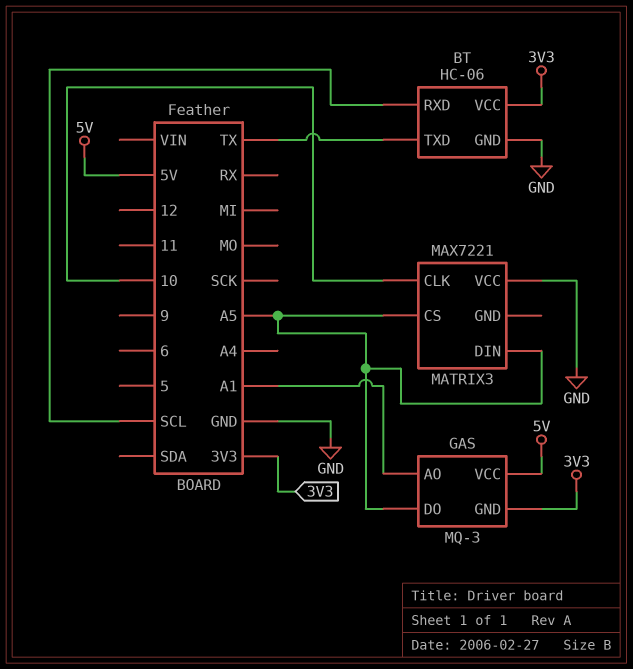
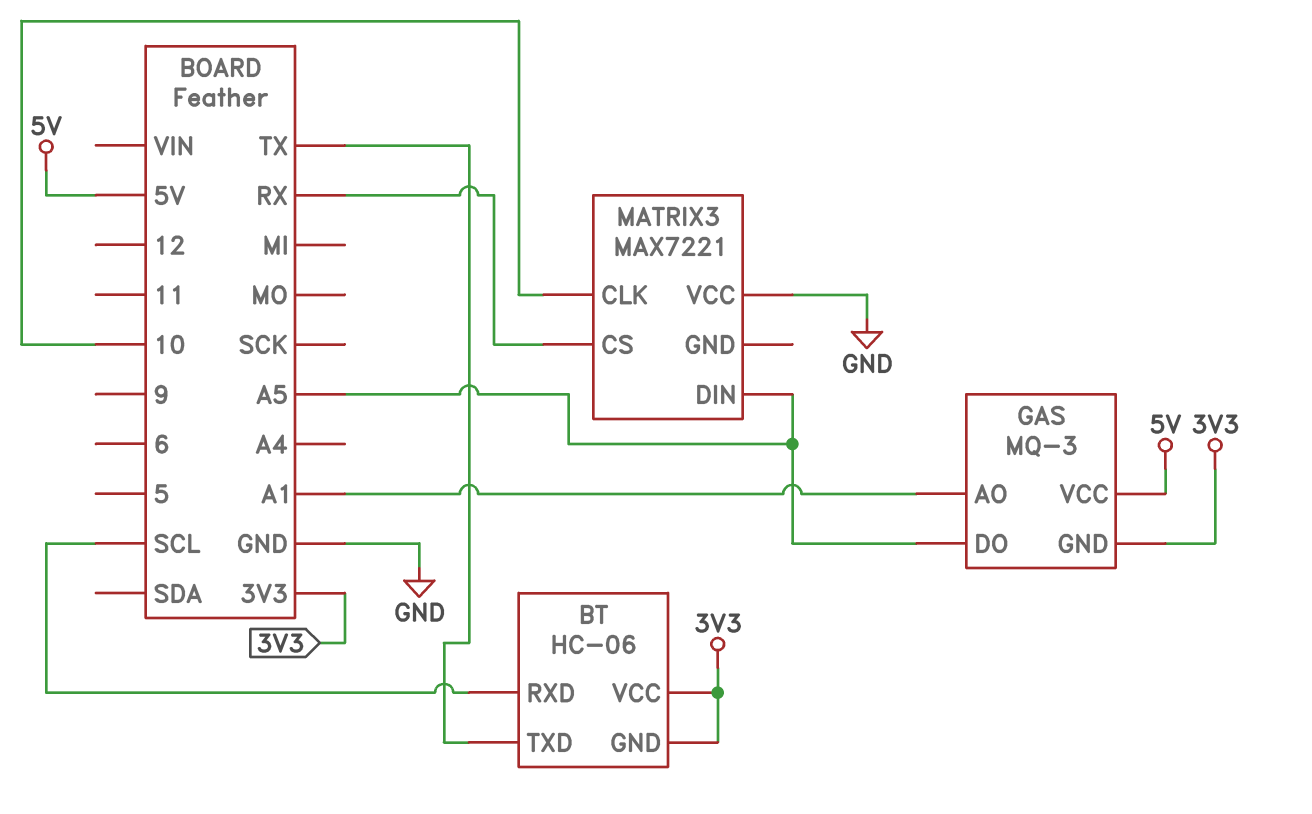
BT pin GND: GND -> 3V3
MATRIX3 pin CS: A5 -> RX

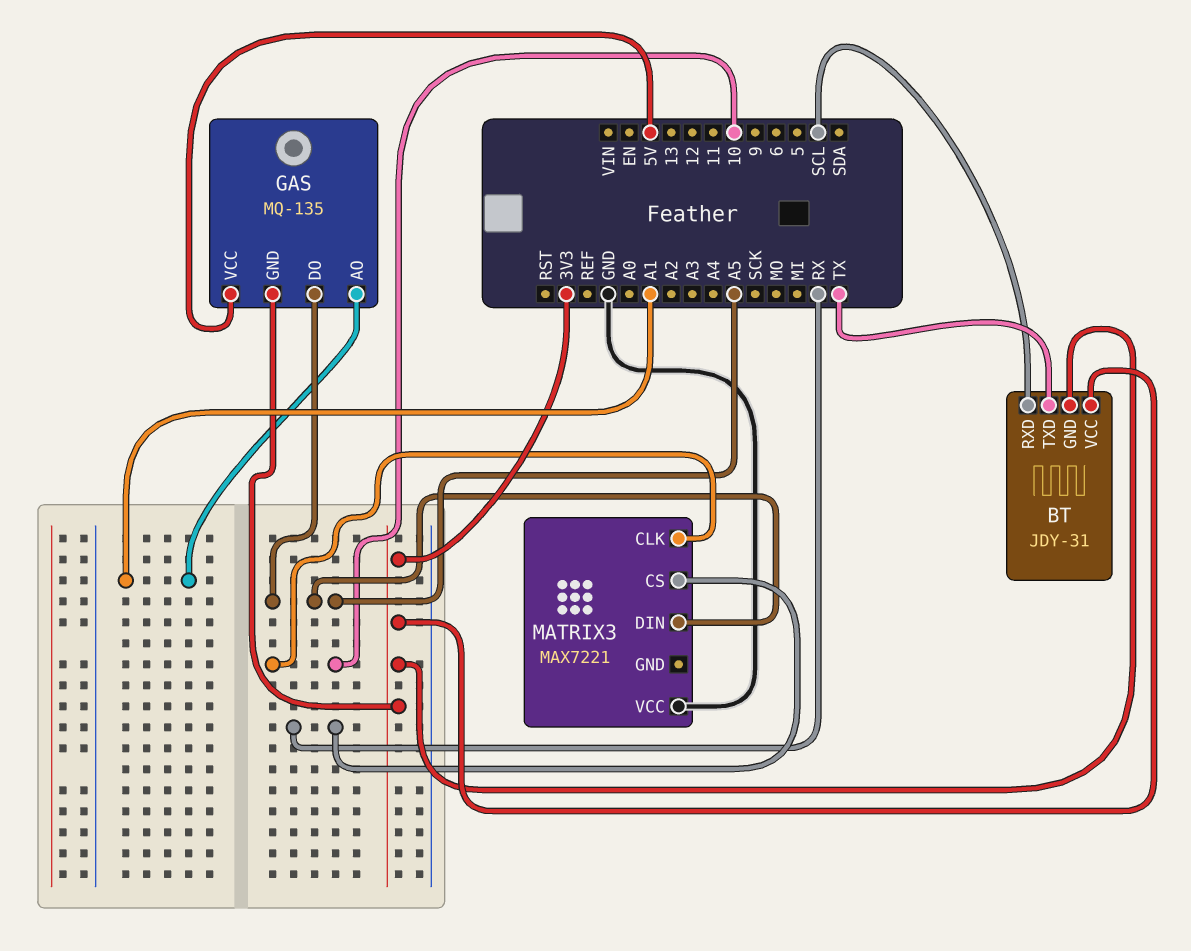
BT: HC-06 -> JDY-31
GAS: MQ-3 -> MQ-135

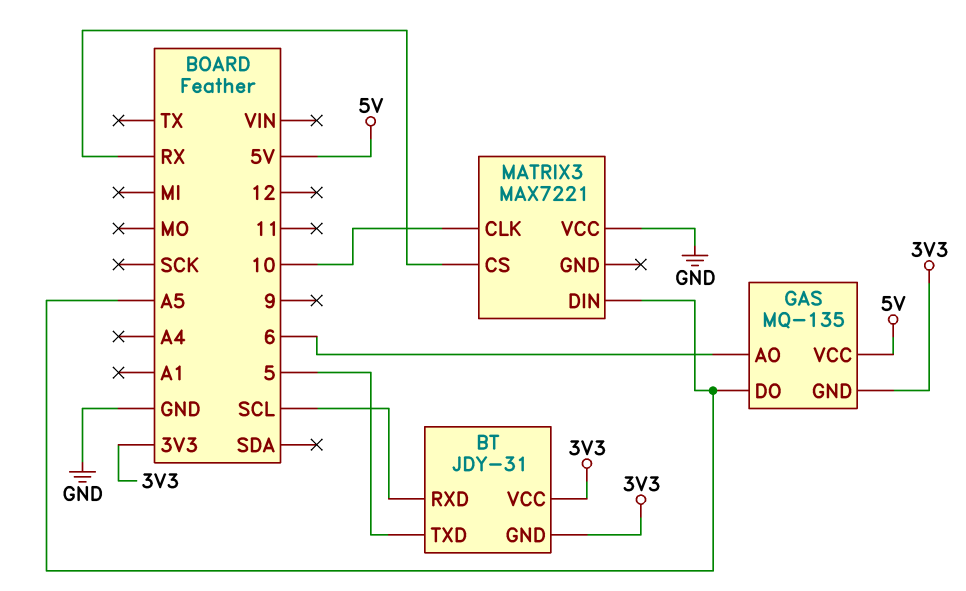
BT pin TXD: TX -> 5
GAS pin AO: A1 -> 6

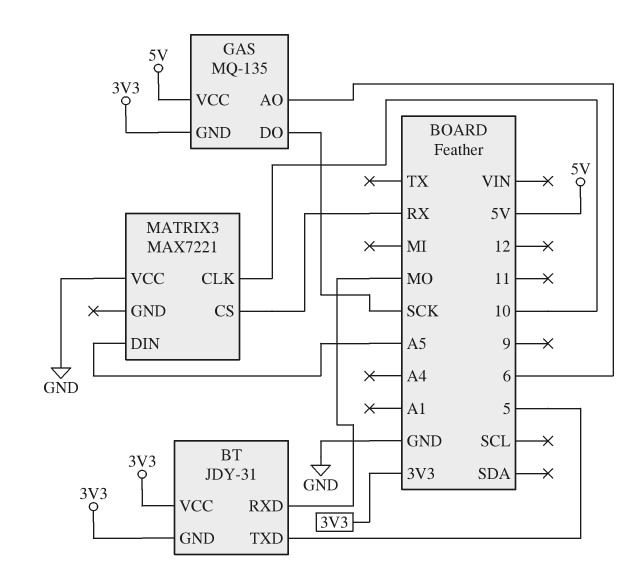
BT pin RXD: SCL -> MO
GAS pin DO: A5 -> SCK

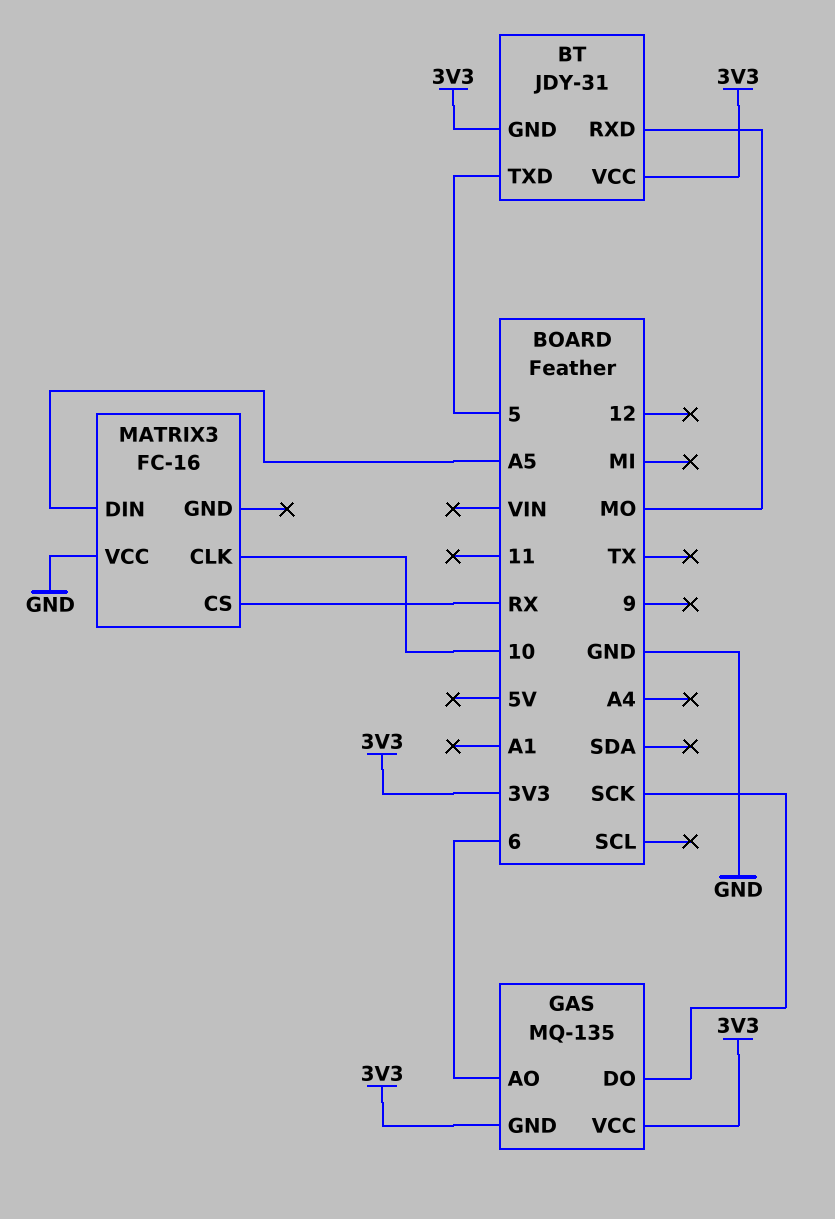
GAS pin VCC: 5V -> 3V3
MATRIX3: MAX7221 -> FC-16

